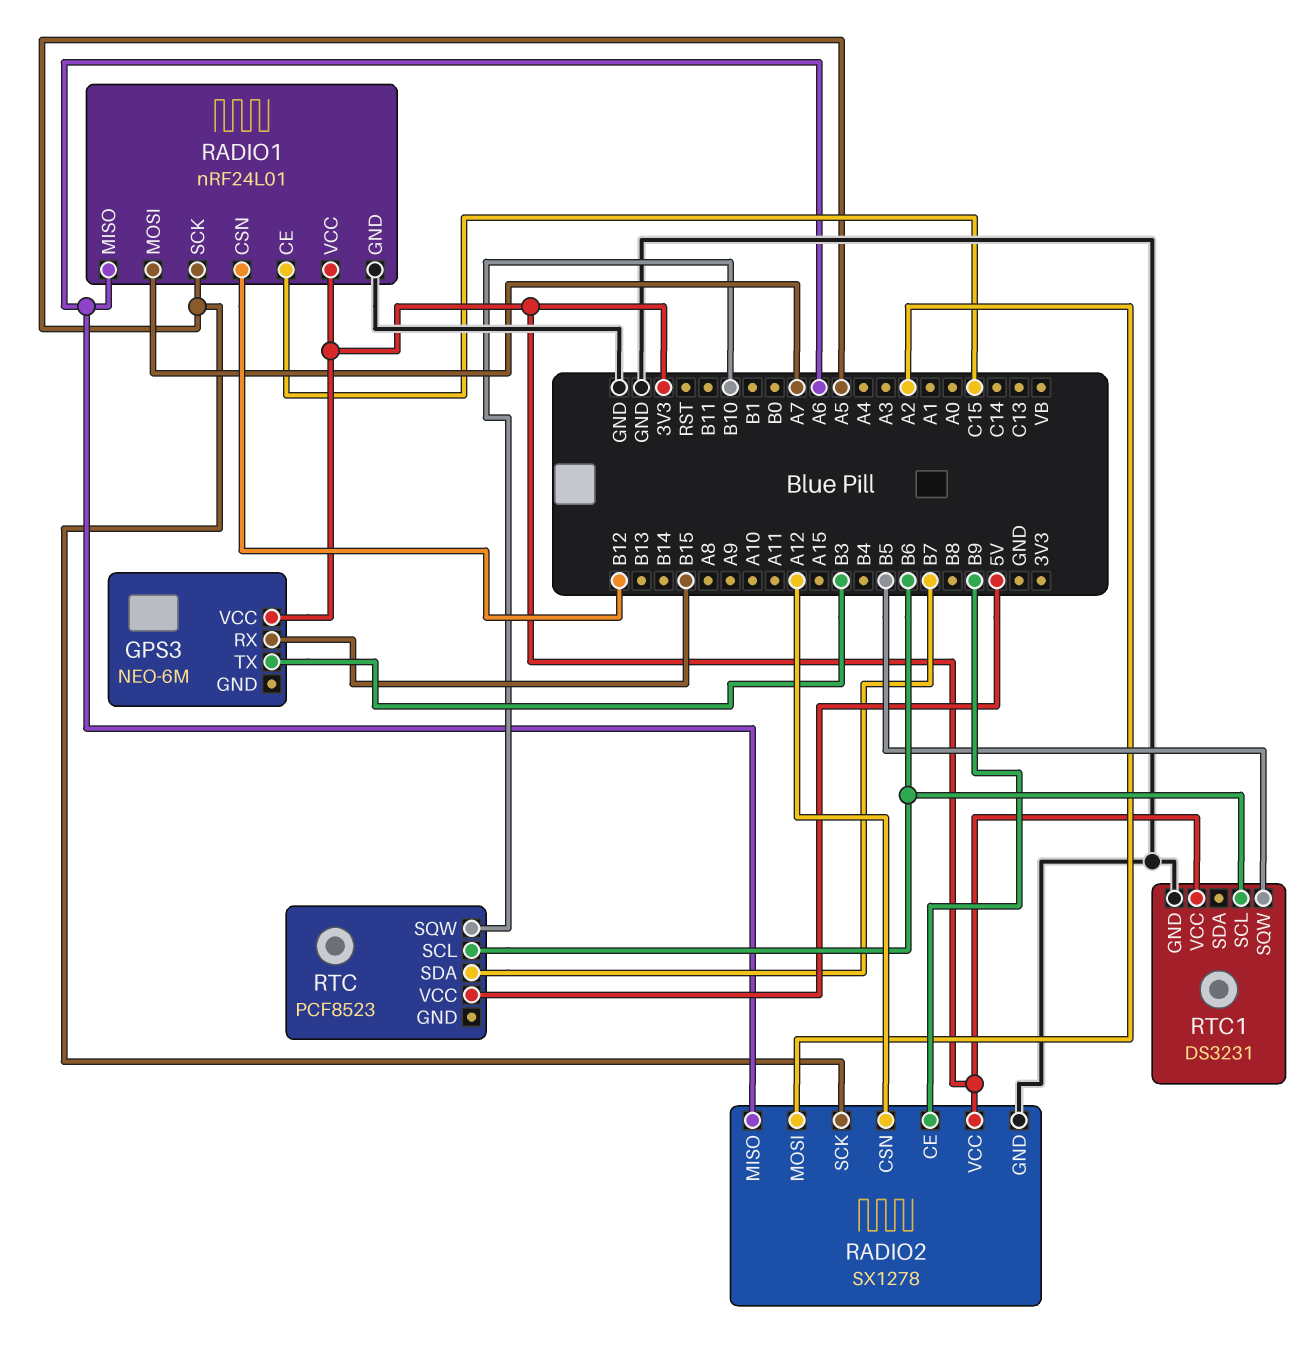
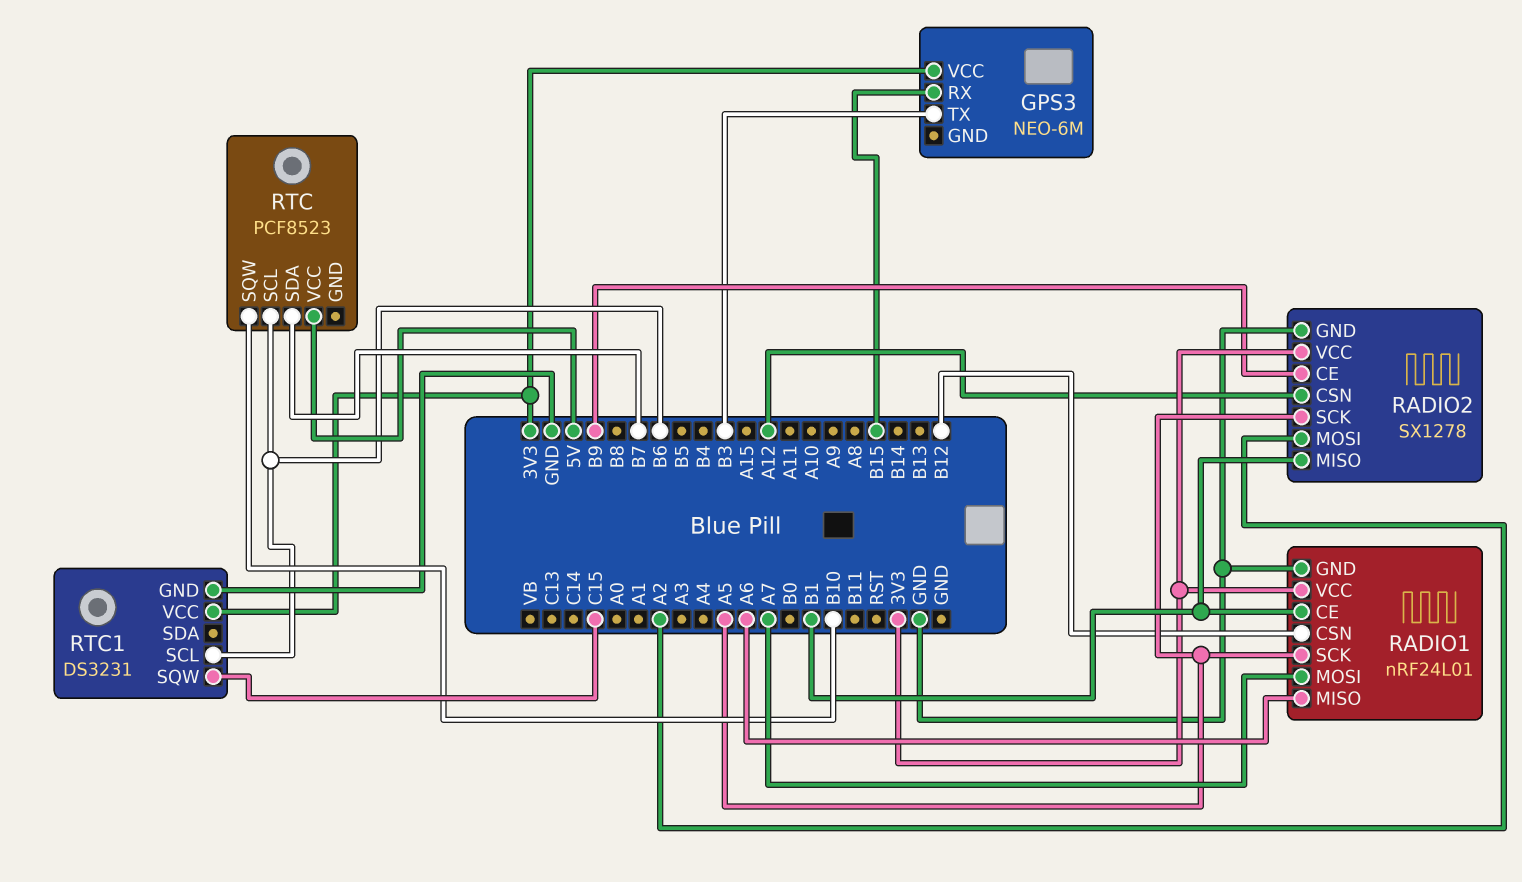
RADIO1 pin CE: C15 -> B1
RADIO2 pin MISO: A6 -> B1
RTC1 pin SQW: B5 -> C15

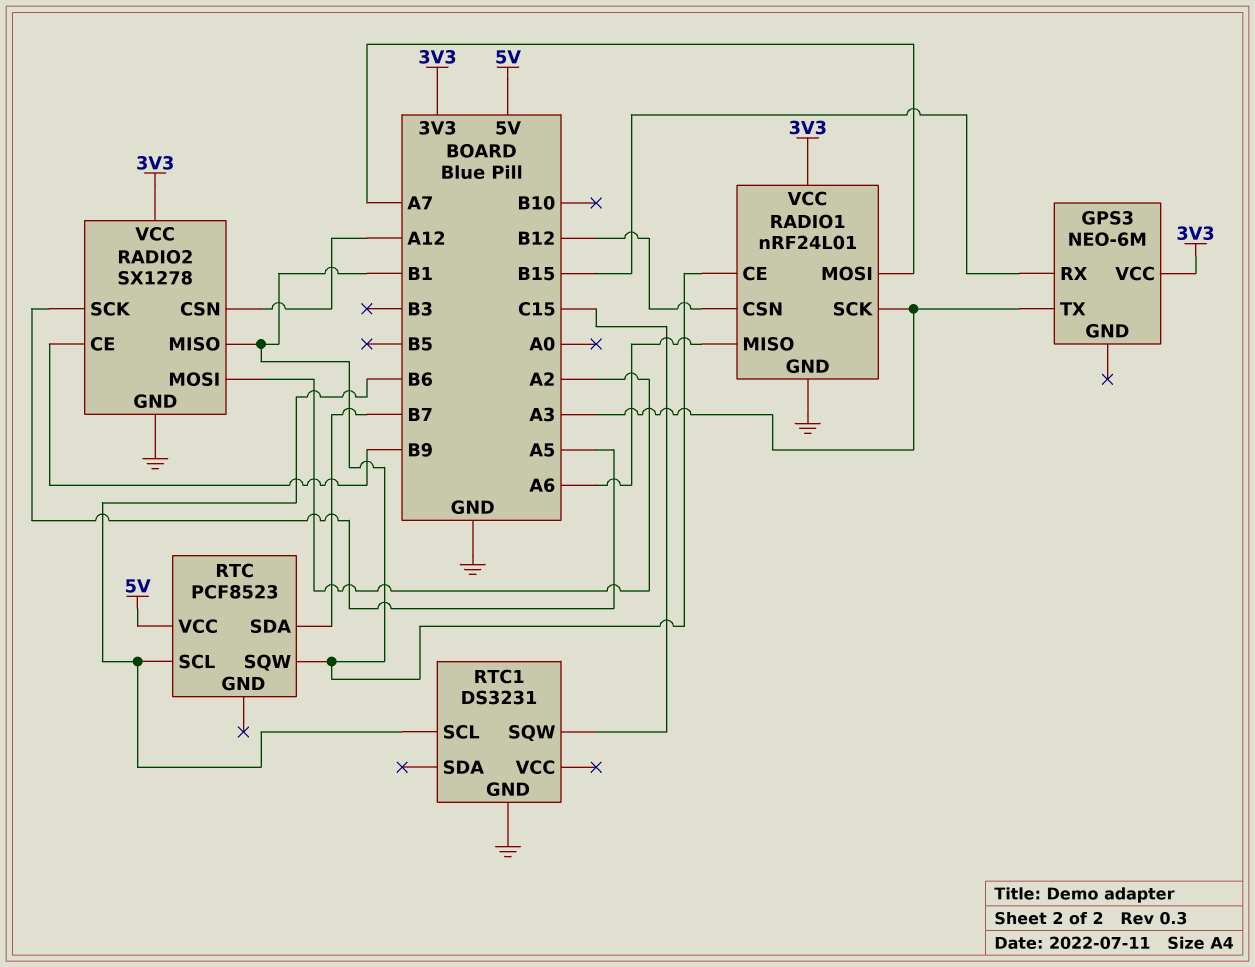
GPS3 pin TX: B3 -> A3
RADIO1 pin SCK: A5 -> A3
RTC pin SQW: B10 -> B1
RTC1 pin VCC: 3V3 -> none

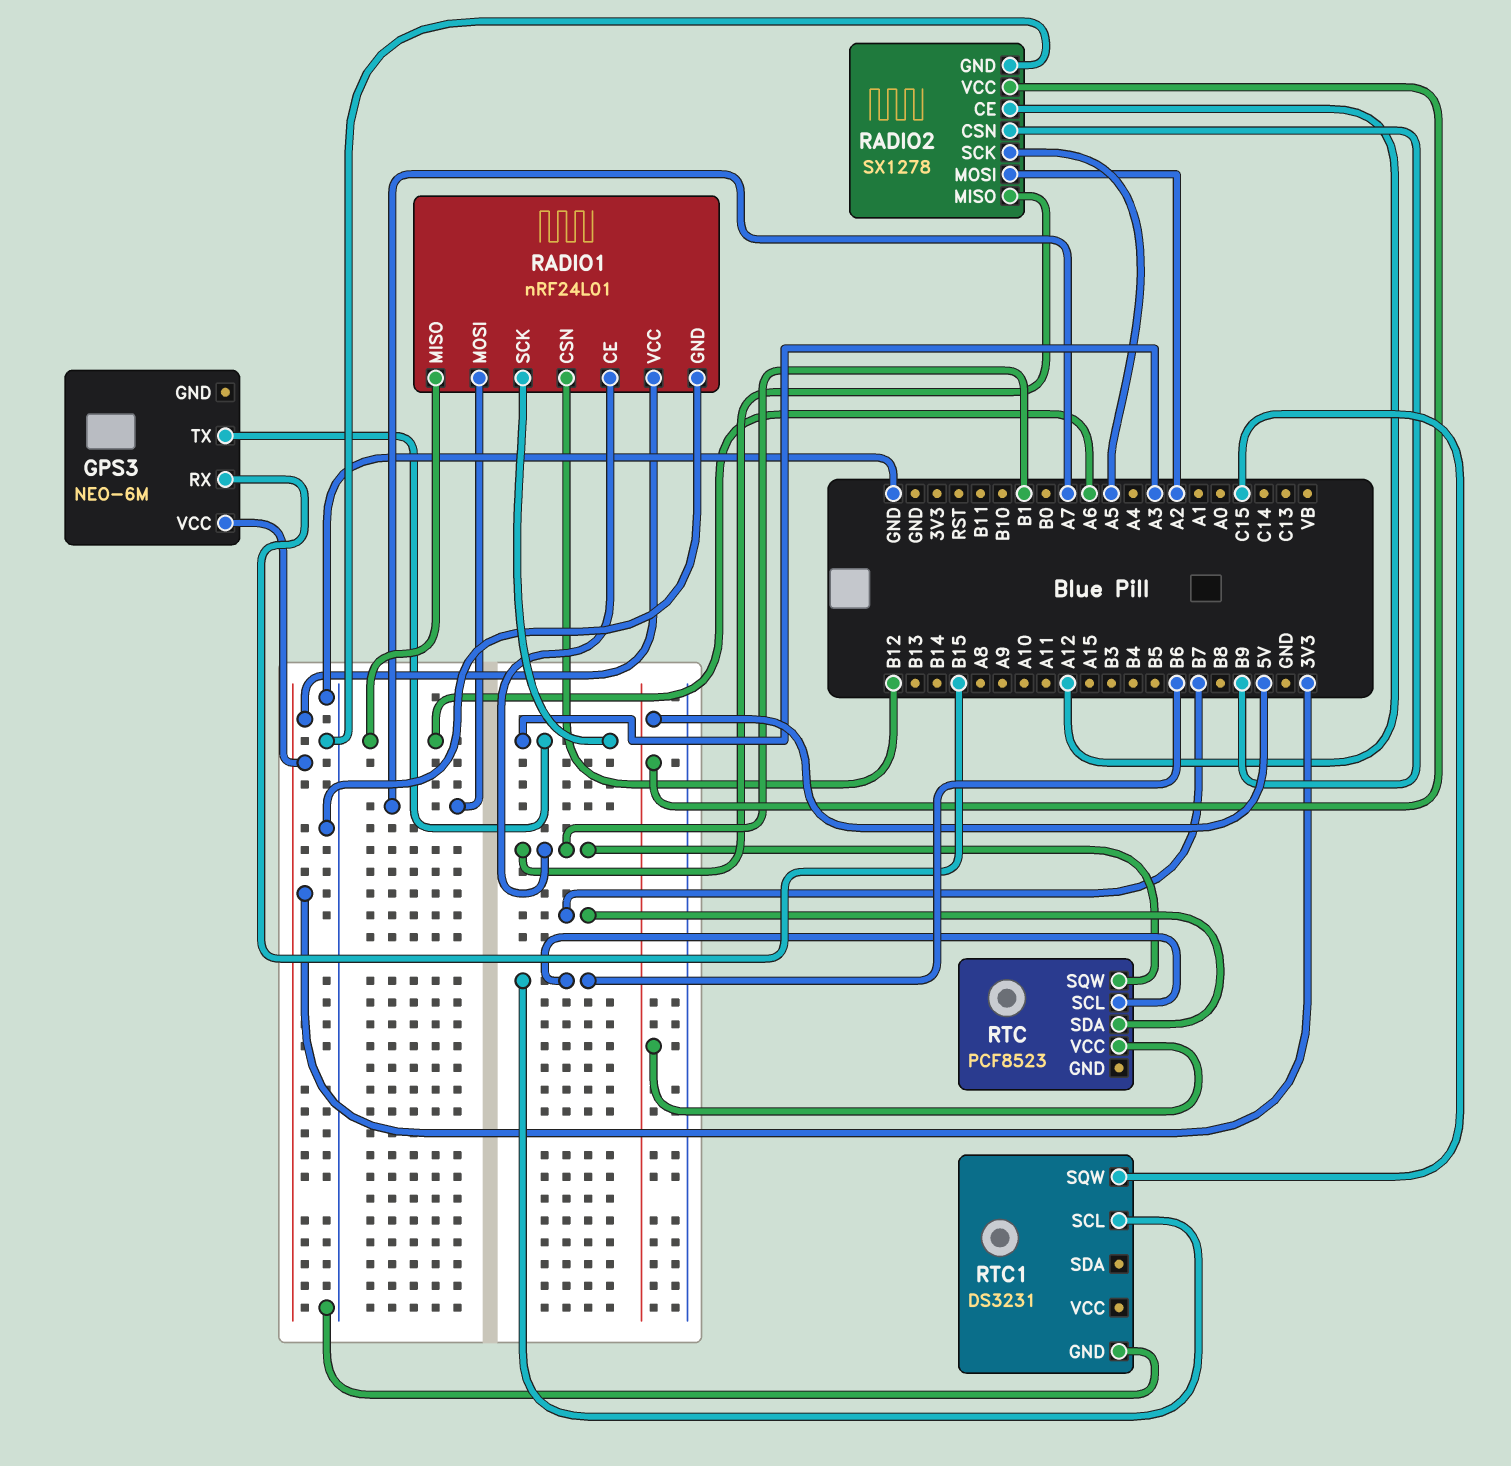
RADIO2 pin CE: B9 -> A12
RADIO2 pin CSN: A12 -> B9
RADIO2 pin VCC: 3V3 -> 5V

